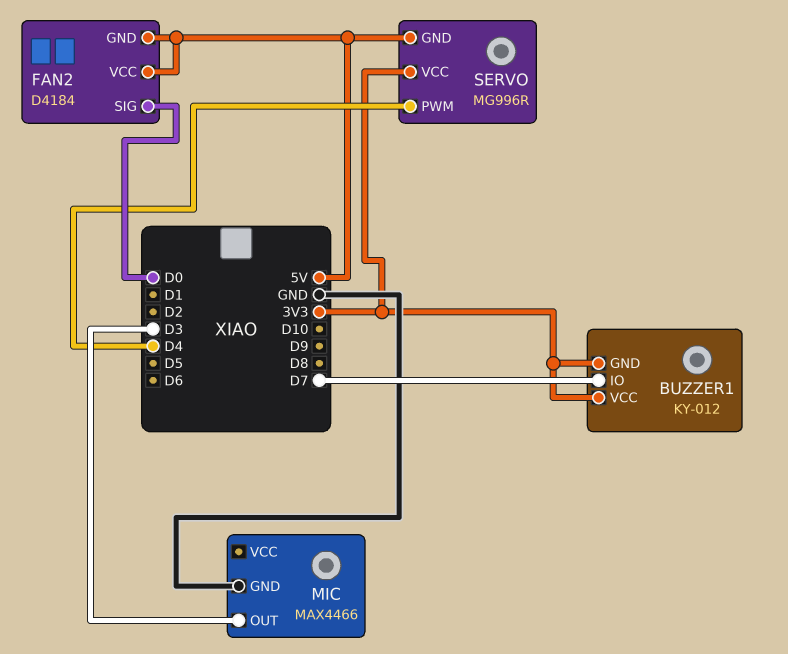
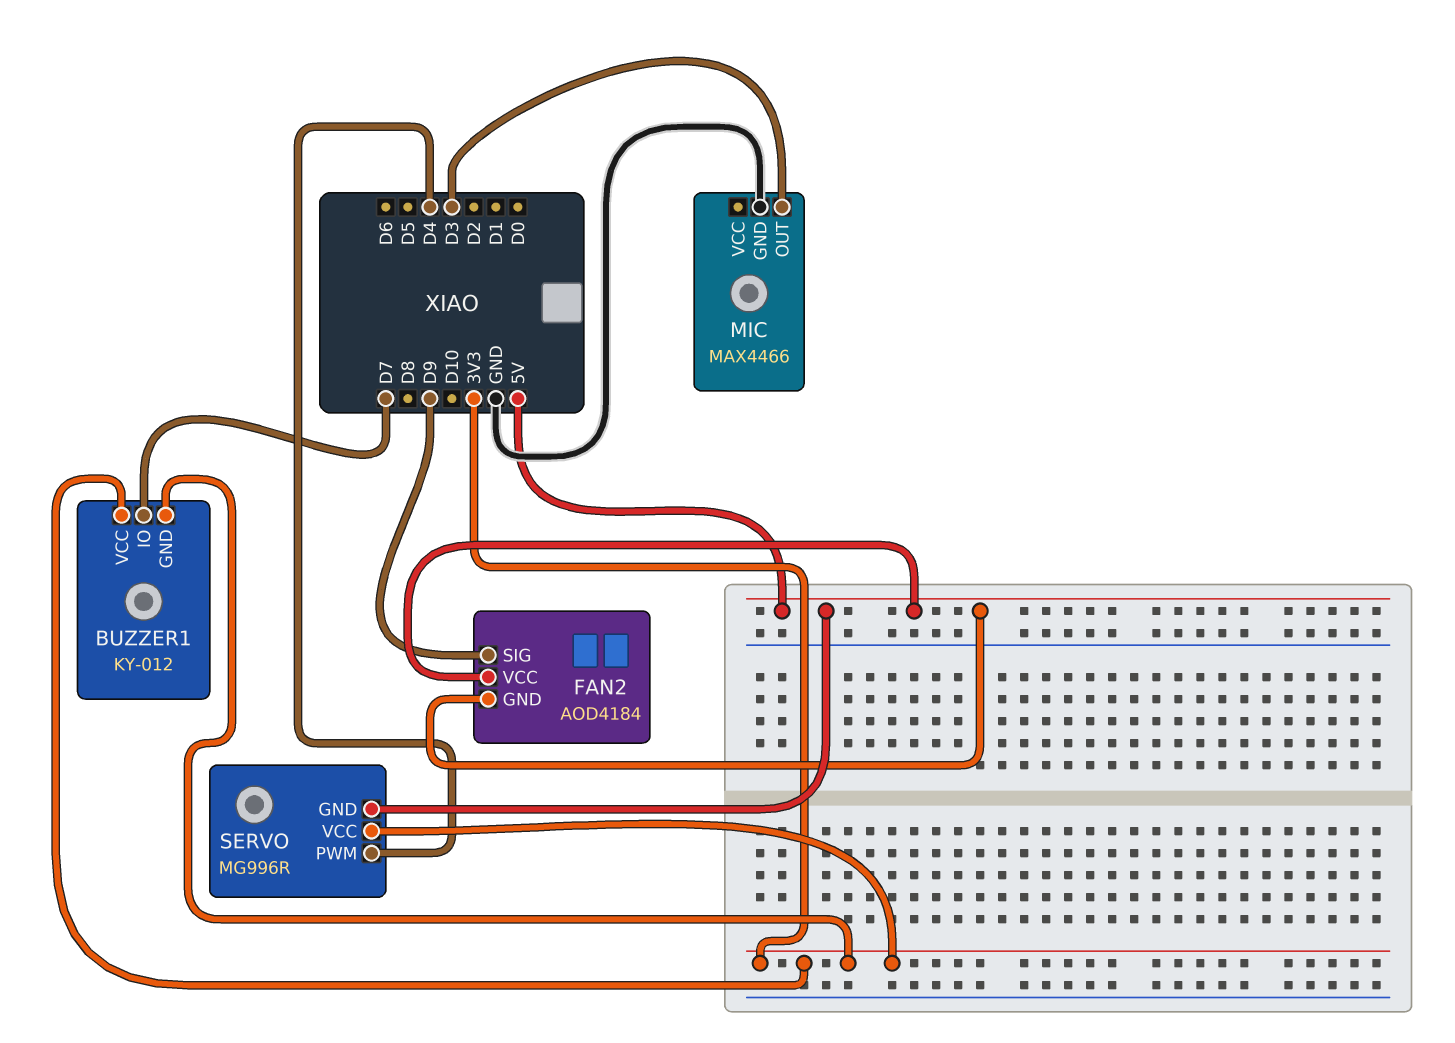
FAN2: D4184 -> AOD4184
FAN2 pin SIG: D0 -> D9

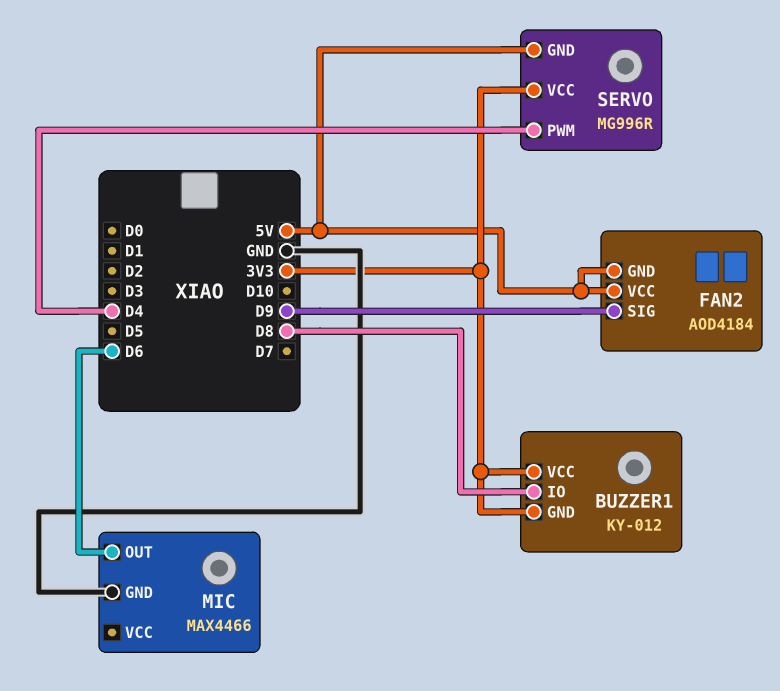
BUZZER1 pin IO: D7 -> D8
MIC pin OUT: D3 -> D6

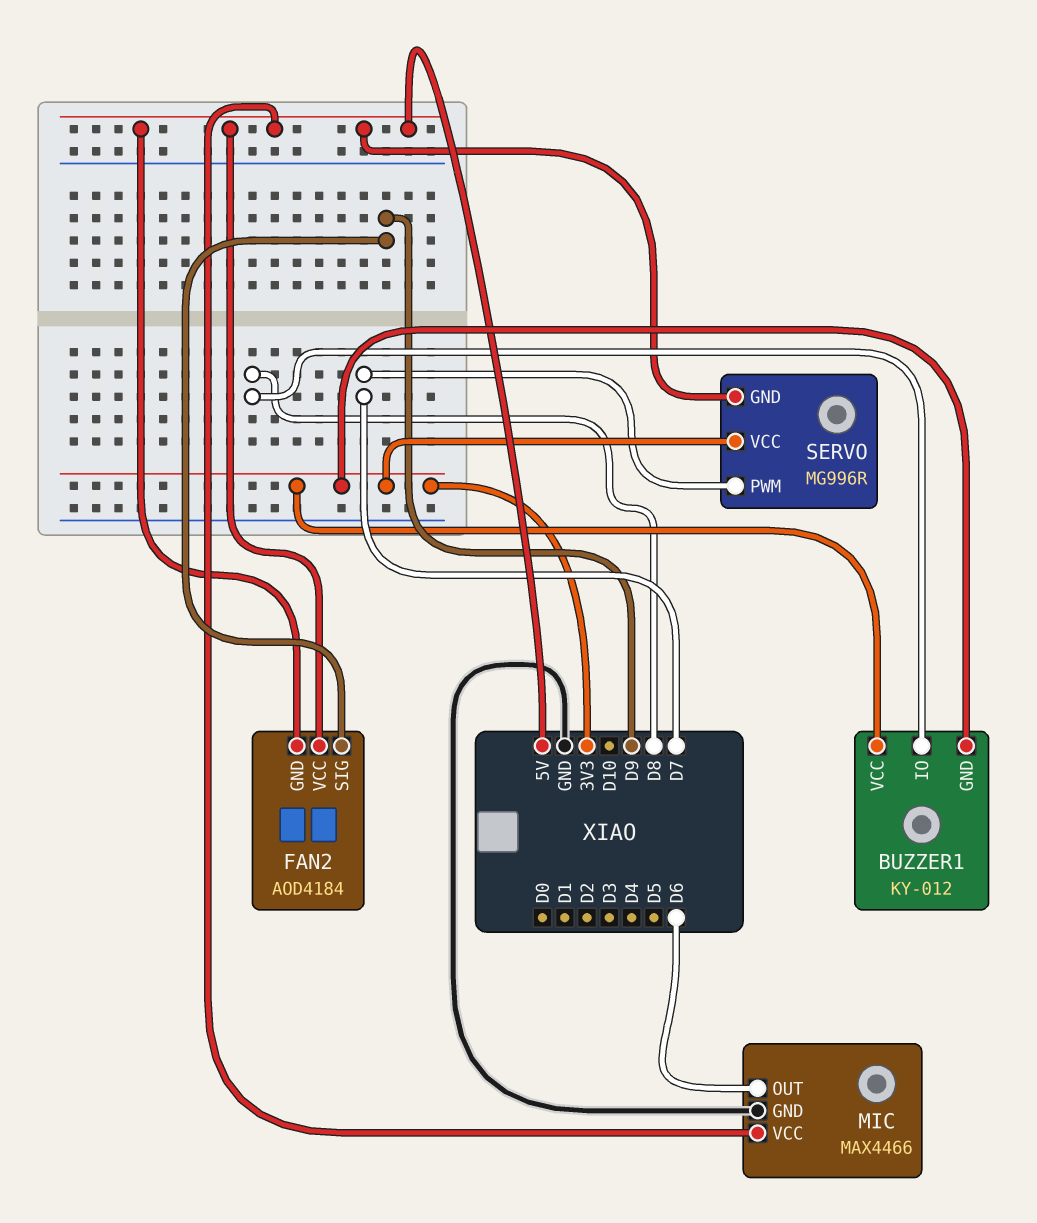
MIC pin VCC: none -> 5V
SERVO pin PWM: D4 -> D7

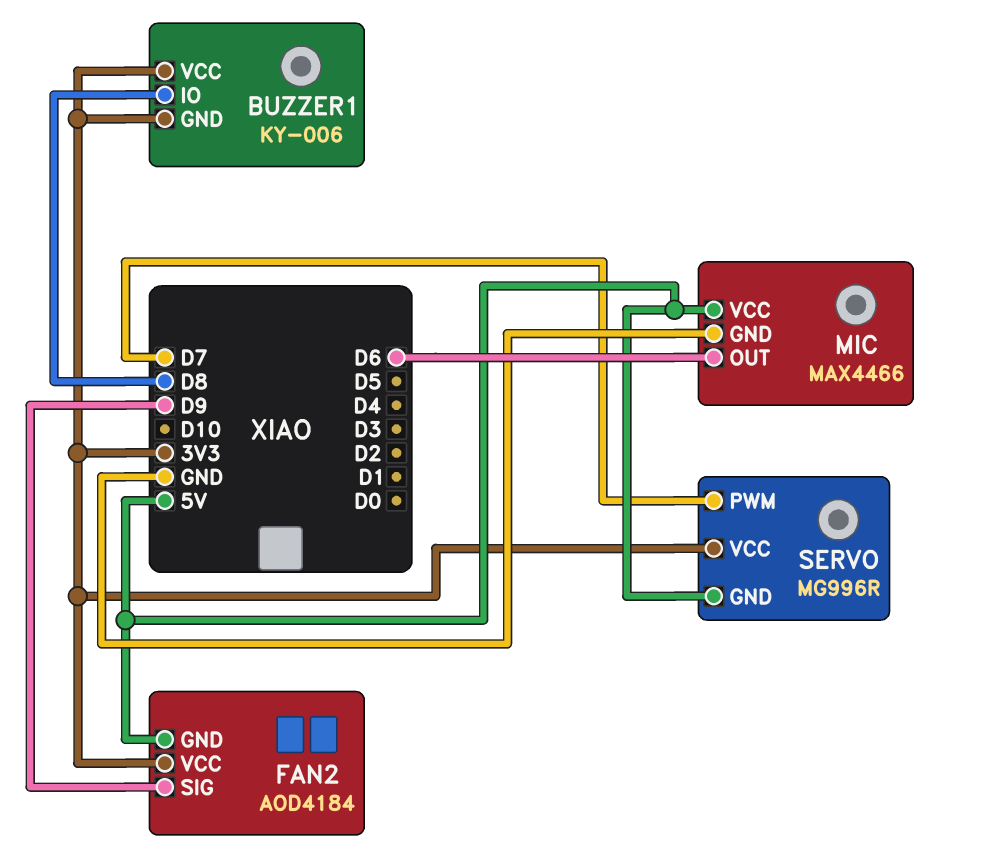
BUZZER1: KY-012 -> KY-006
FAN2 pin VCC: 5V -> 3V3

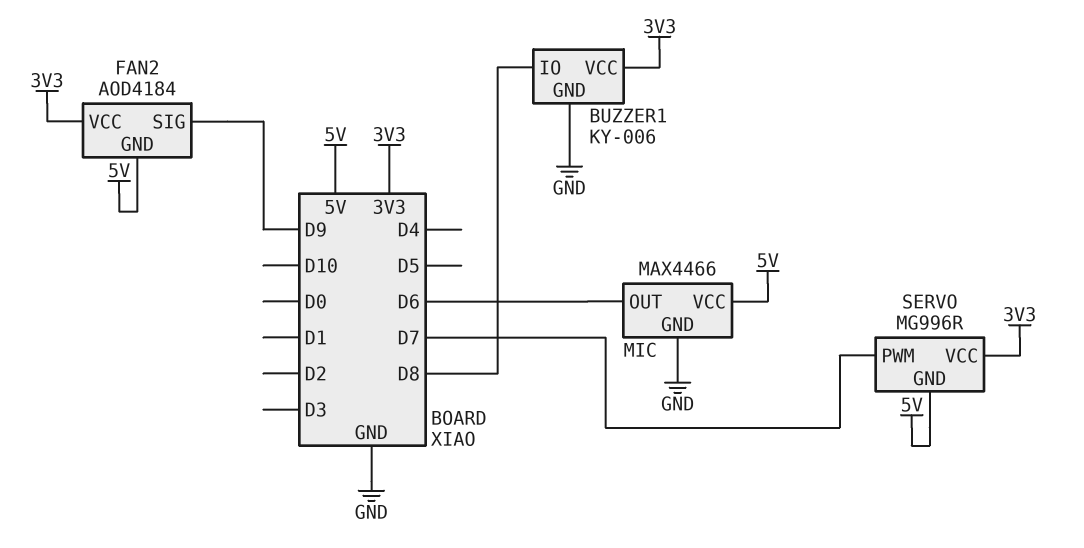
BUZZER1 pin GND: 3V3 -> GND

